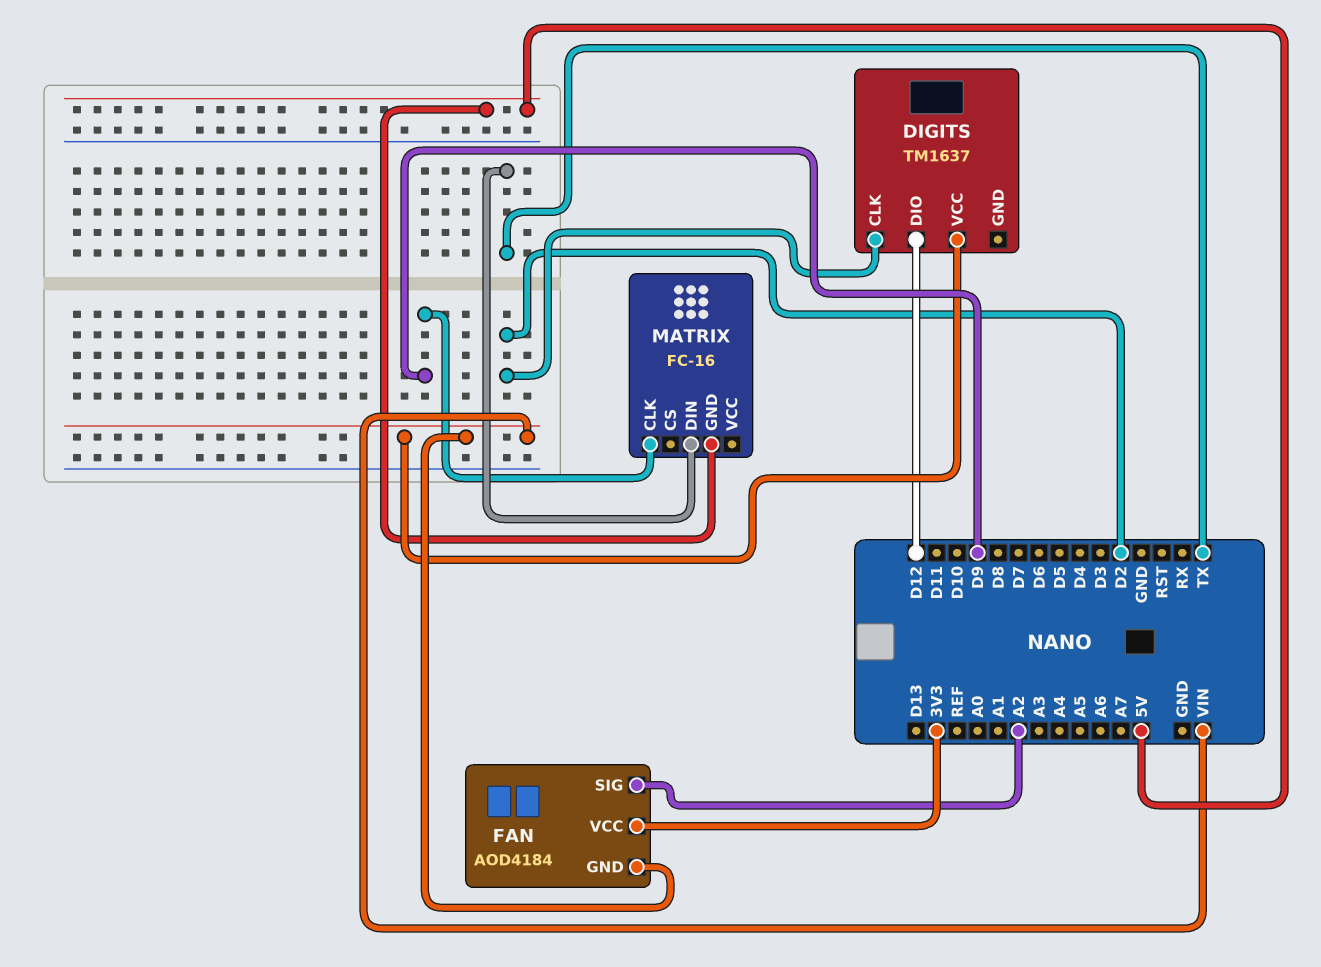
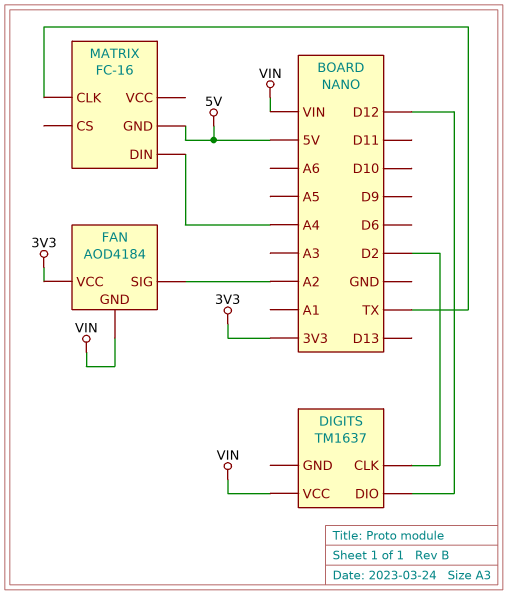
MATRIX pin CLK: D9 -> TX
MATRIX pin DIN: TX -> A4

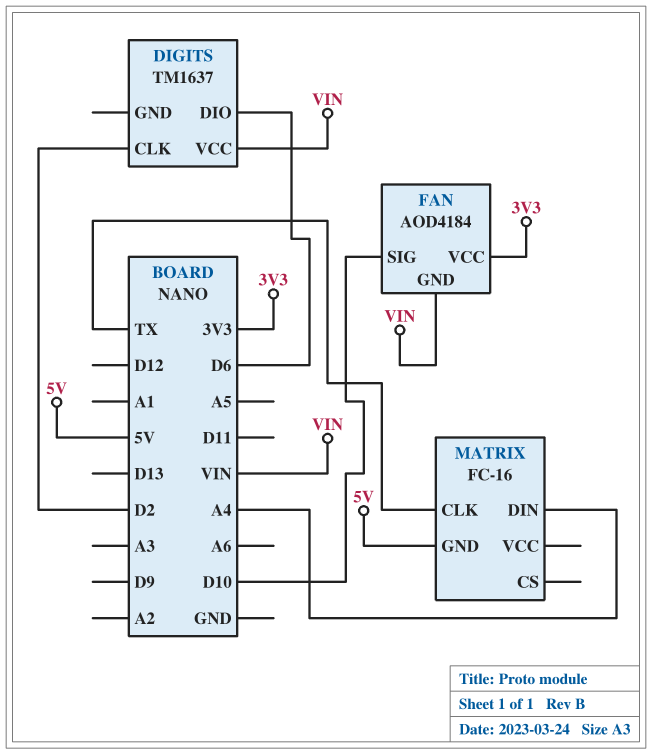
DIGITS pin DIO: D12 -> D6
FAN pin SIG: A2 -> D10

